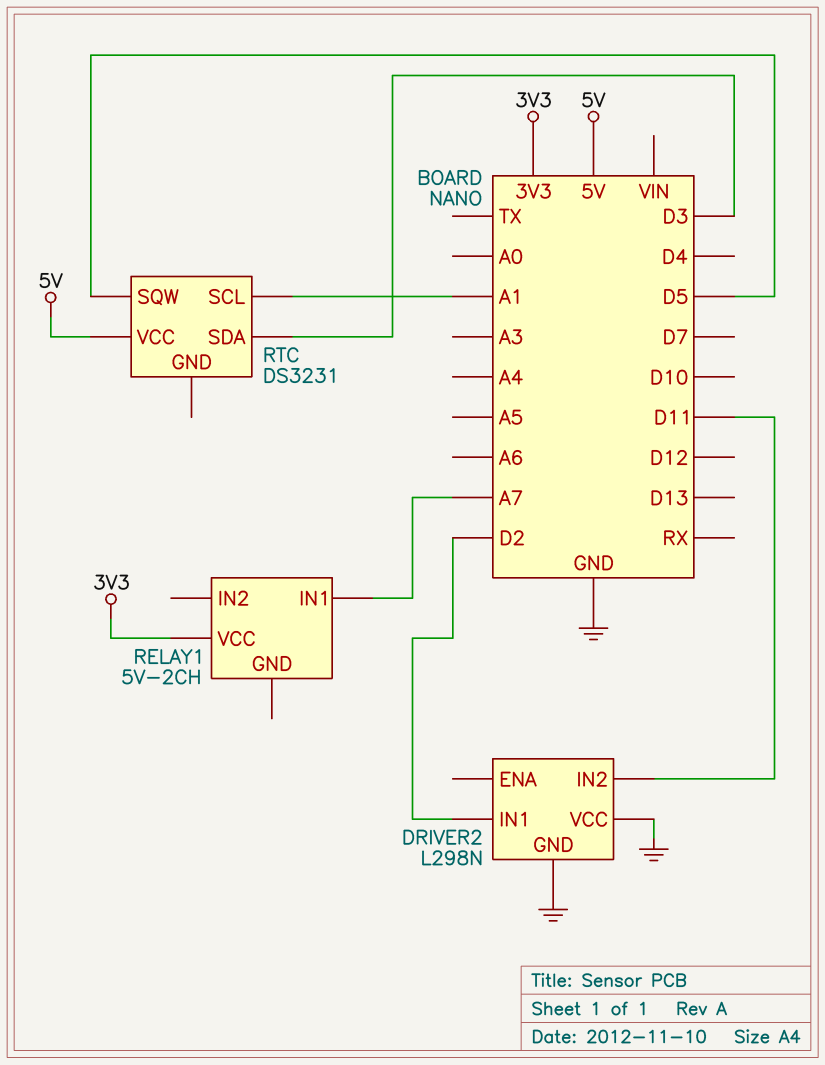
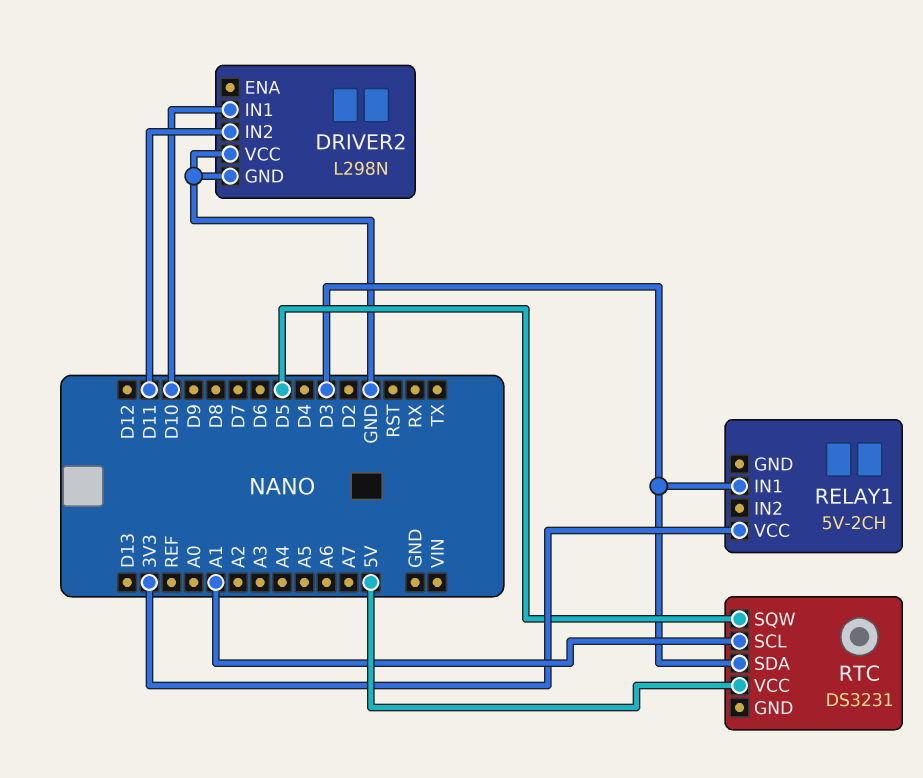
DRIVER2 pin IN1: D2 -> D10
RELAY1 pin IN1: A7 -> D3

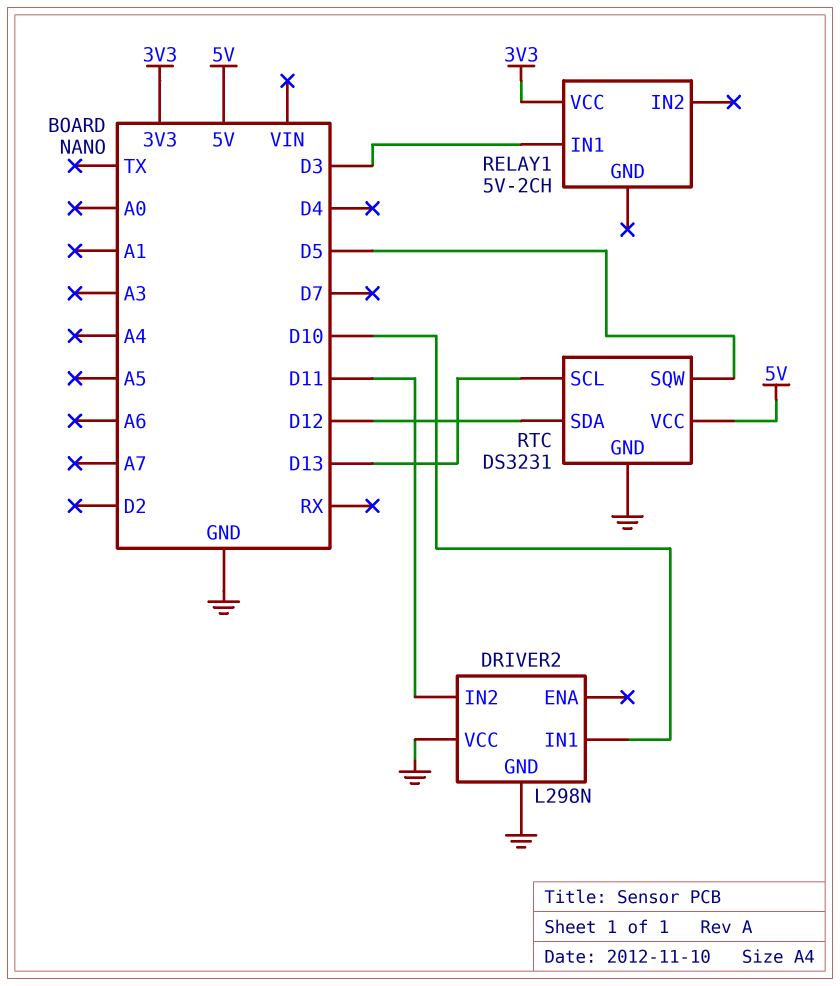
RTC pin GND: none -> GND
RTC pin SCL: A1 -> D13
RTC pin SDA: D3 -> D12

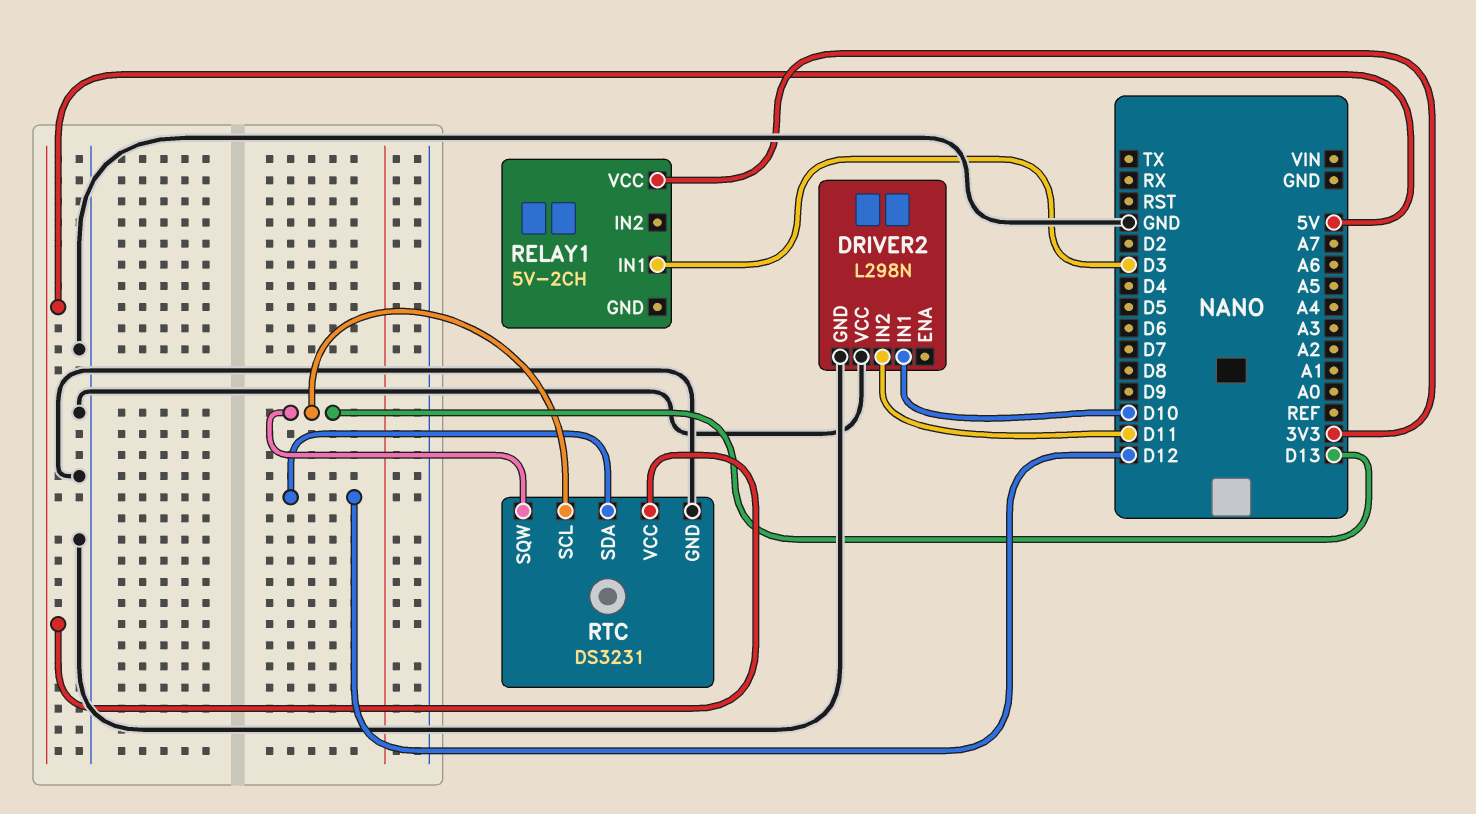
RTC pin SQW: D5 -> D13

